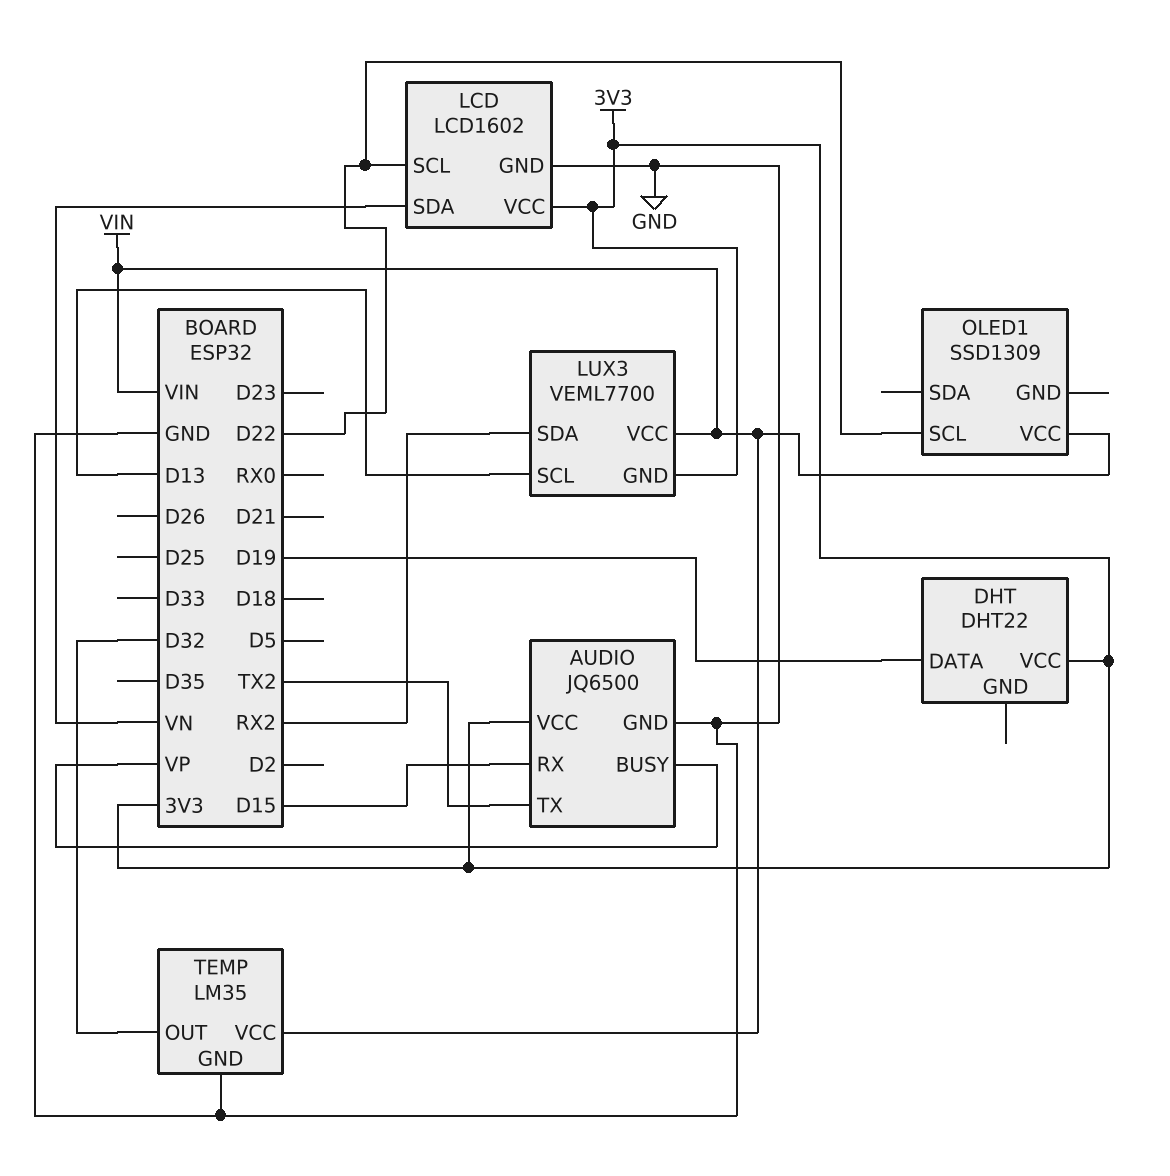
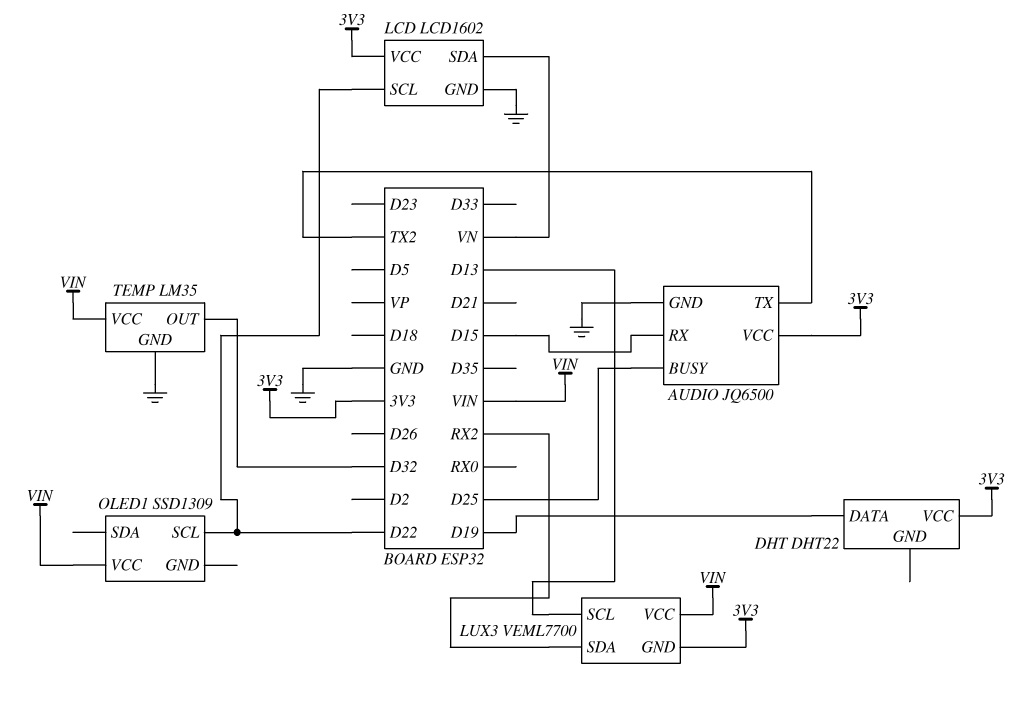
AUDIO pin BUSY: VP -> D25

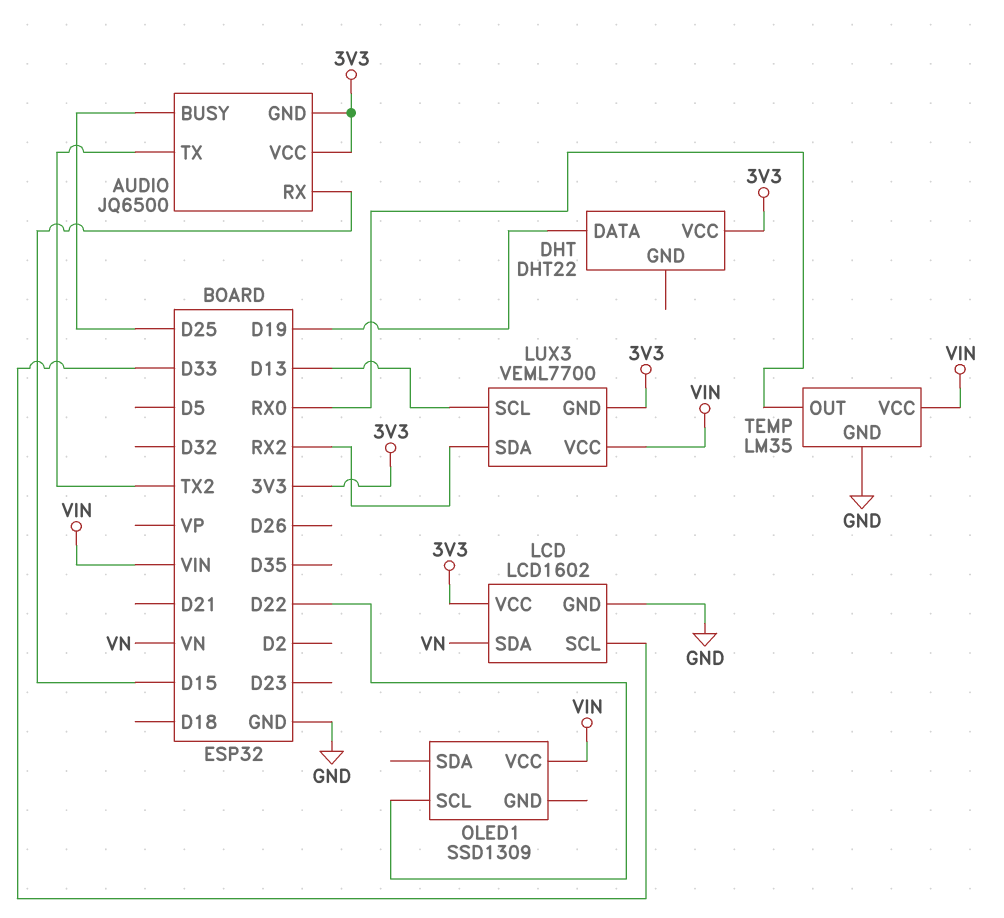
AUDIO pin GND: GND -> 3V3
LCD pin SCL: D22 -> D33
TEMP pin OUT: D32 -> RX0

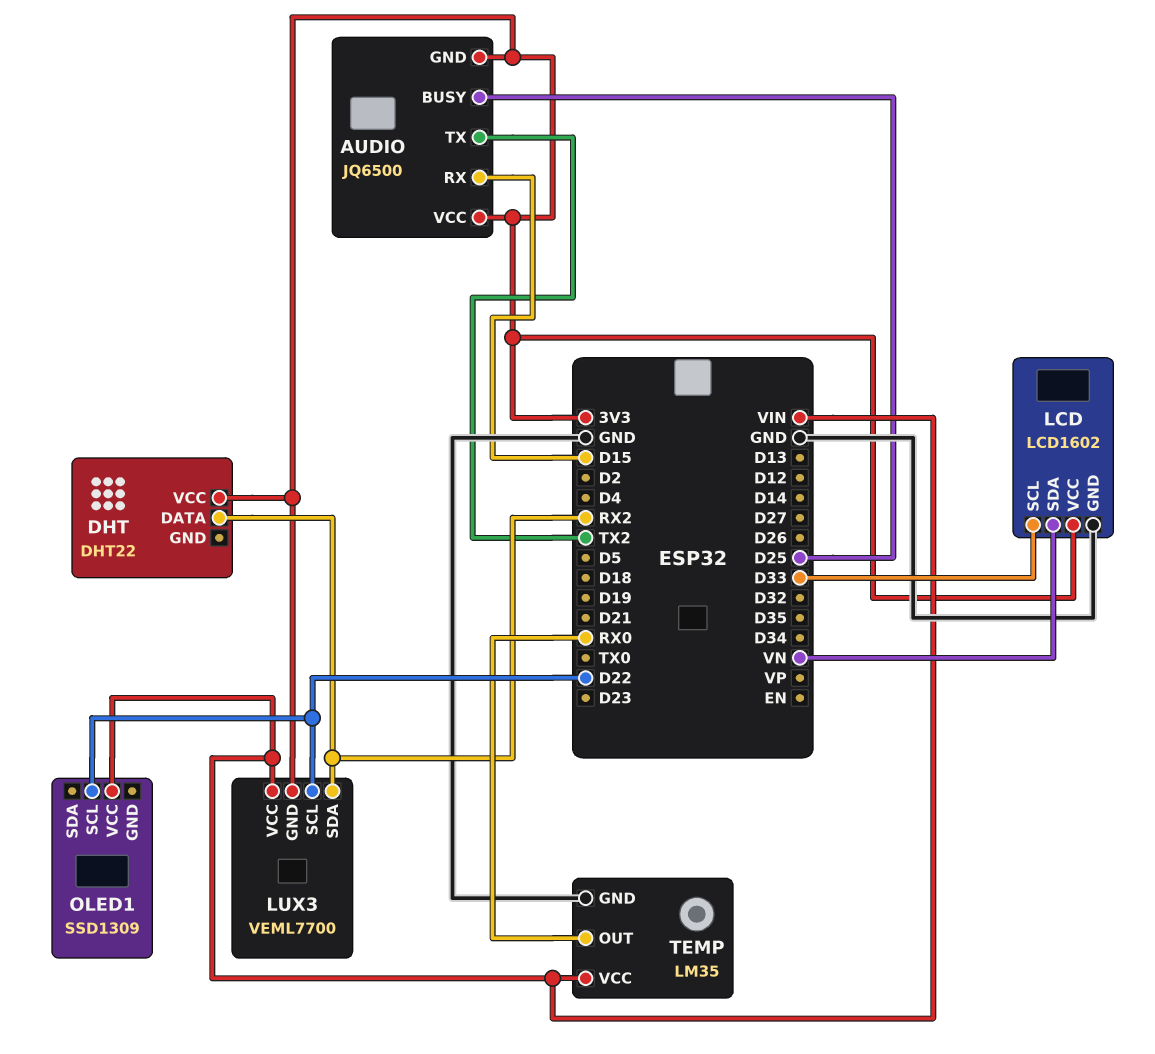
DHT pin DATA: D19 -> RX2
LUX3 pin SCL: D13 -> D22

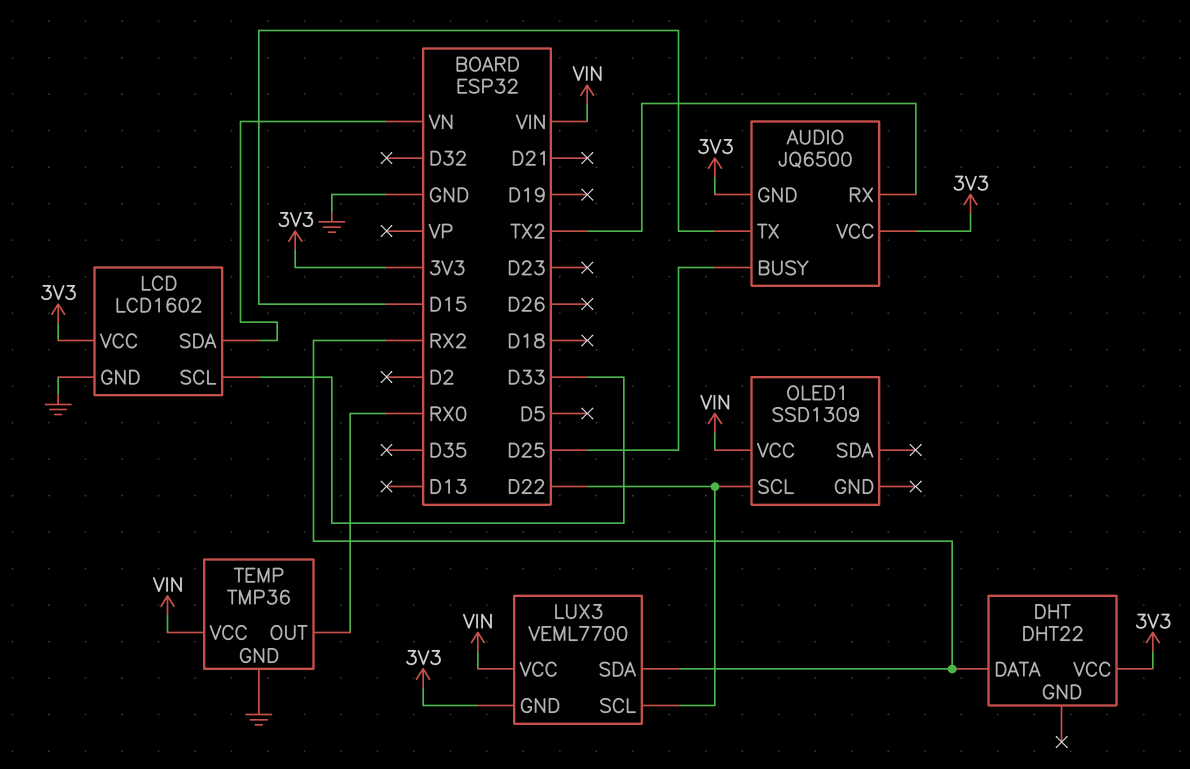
AUDIO pin RX: D15 -> TX2
AUDIO pin TX: TX2 -> D15
TEMP: LM35 -> TMP36

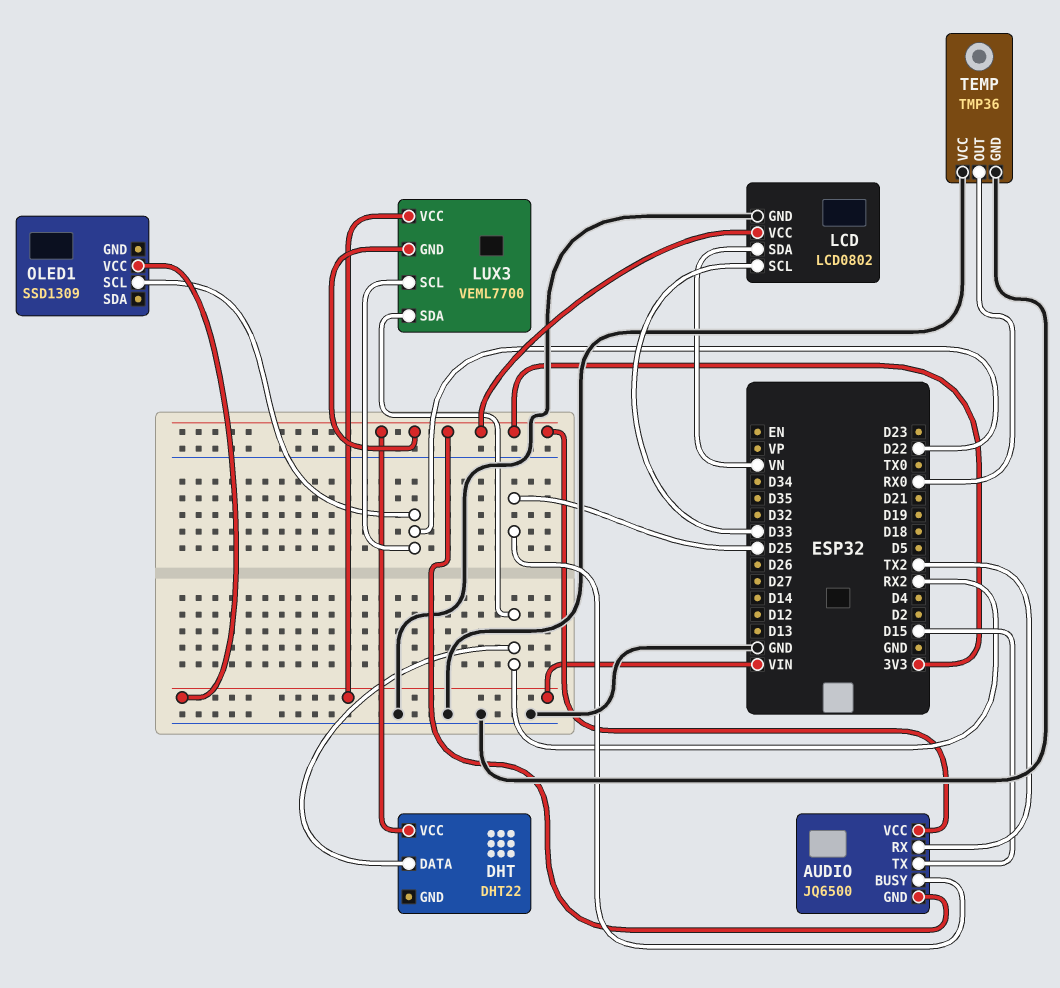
LCD: LCD1602 -> LCD0802
TEMP pin VCC: VIN -> GND

